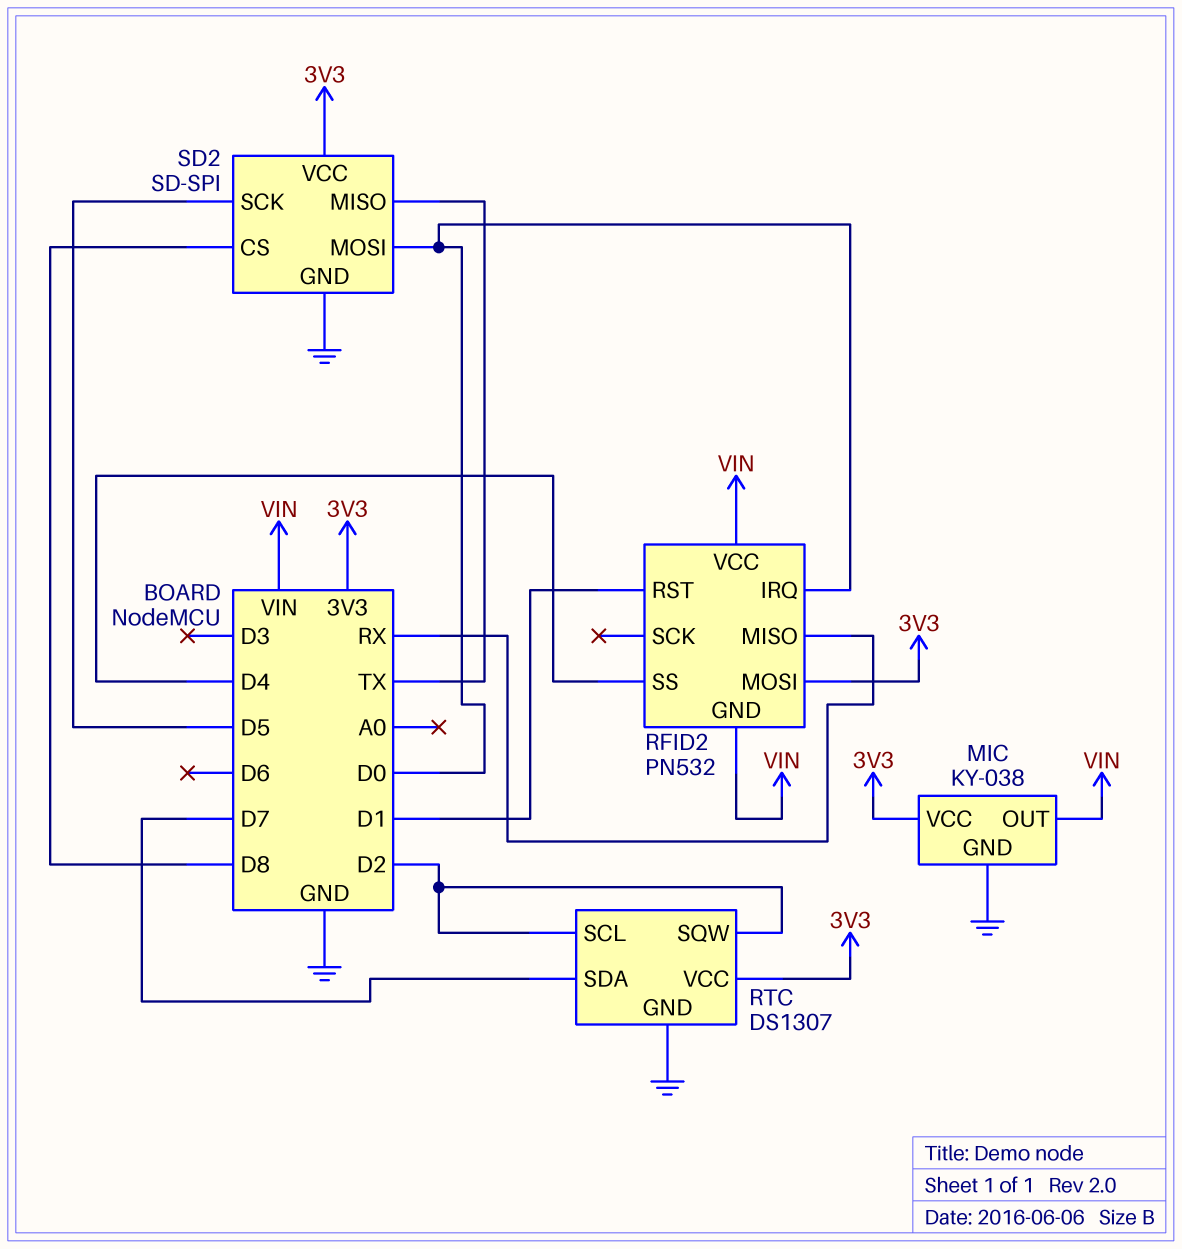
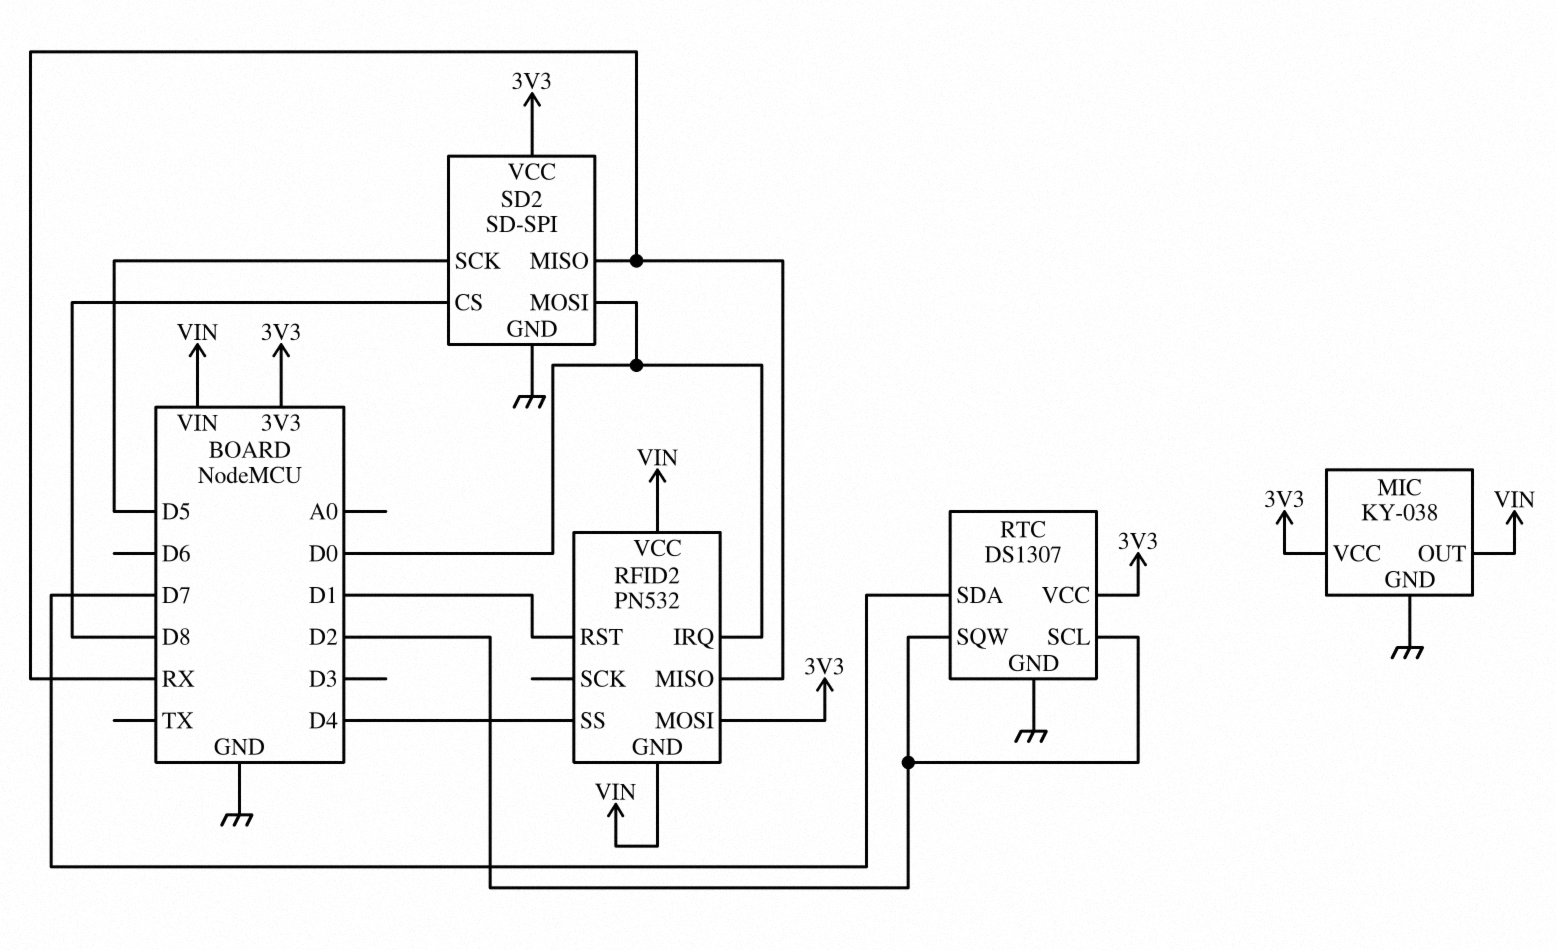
SD2 pin MISO: TX -> RX

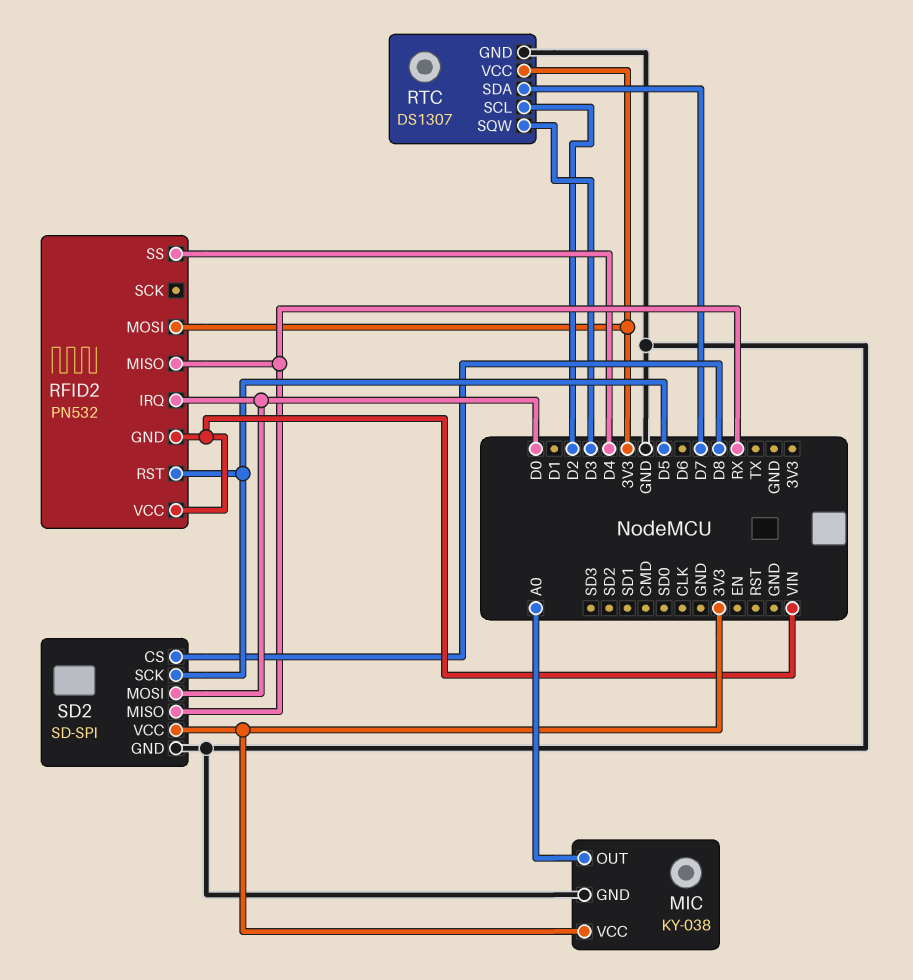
MIC pin OUT: VIN -> A0
RFID2 pin RST: D1 -> D5
RTC pin SQW: D2 -> D3

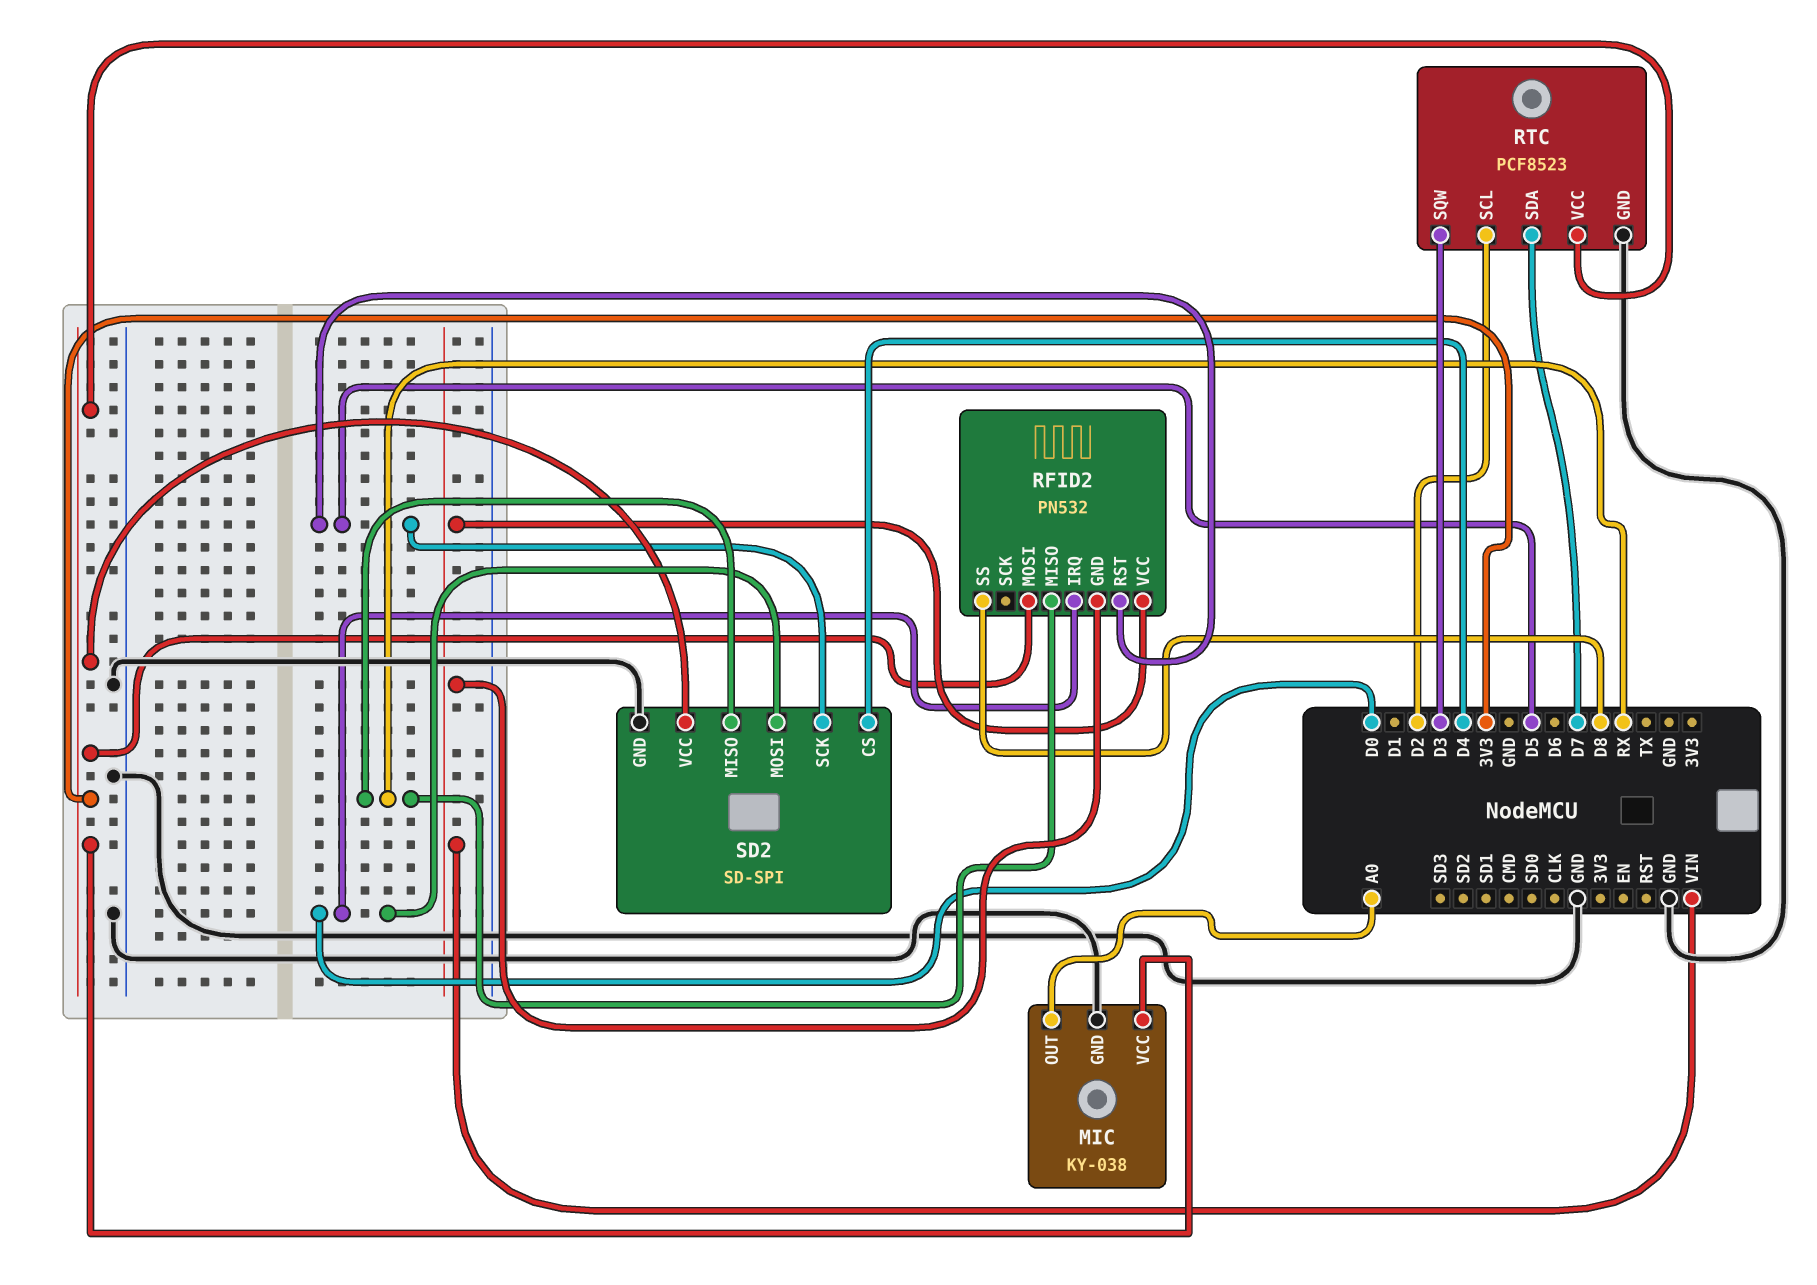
RFID2 pin SS: D4 -> D8
RTC: DS1307 -> PCF8523
SD2 pin CS: D8 -> D4

